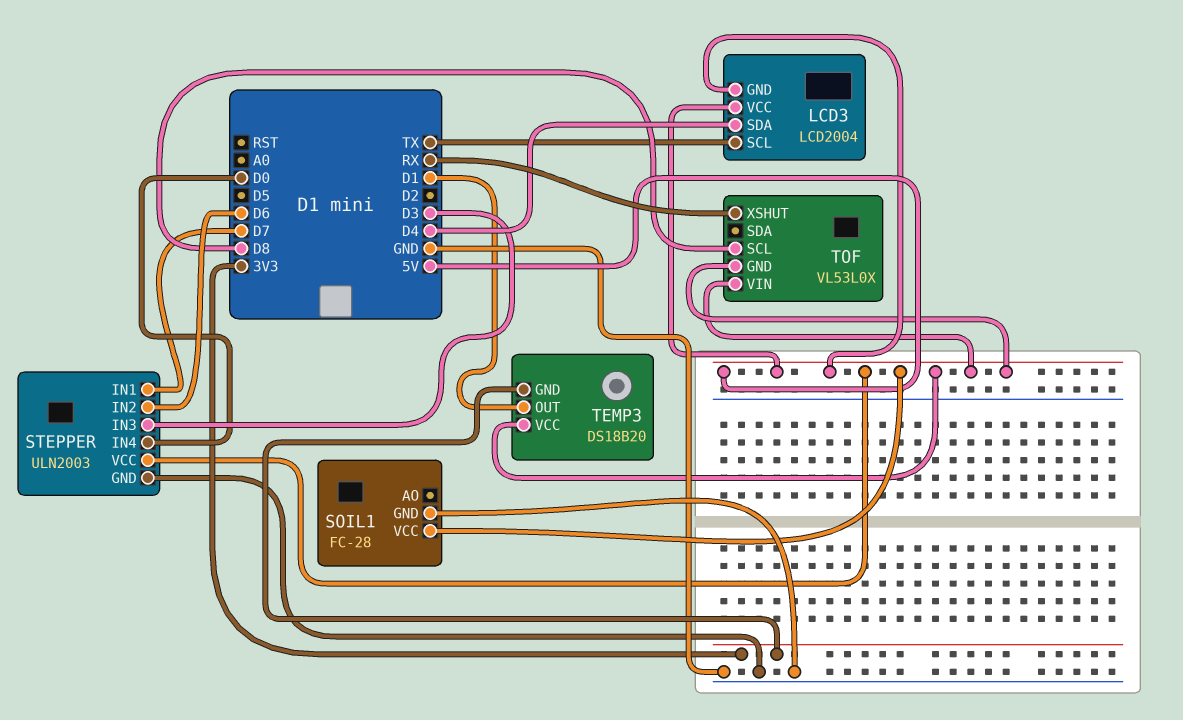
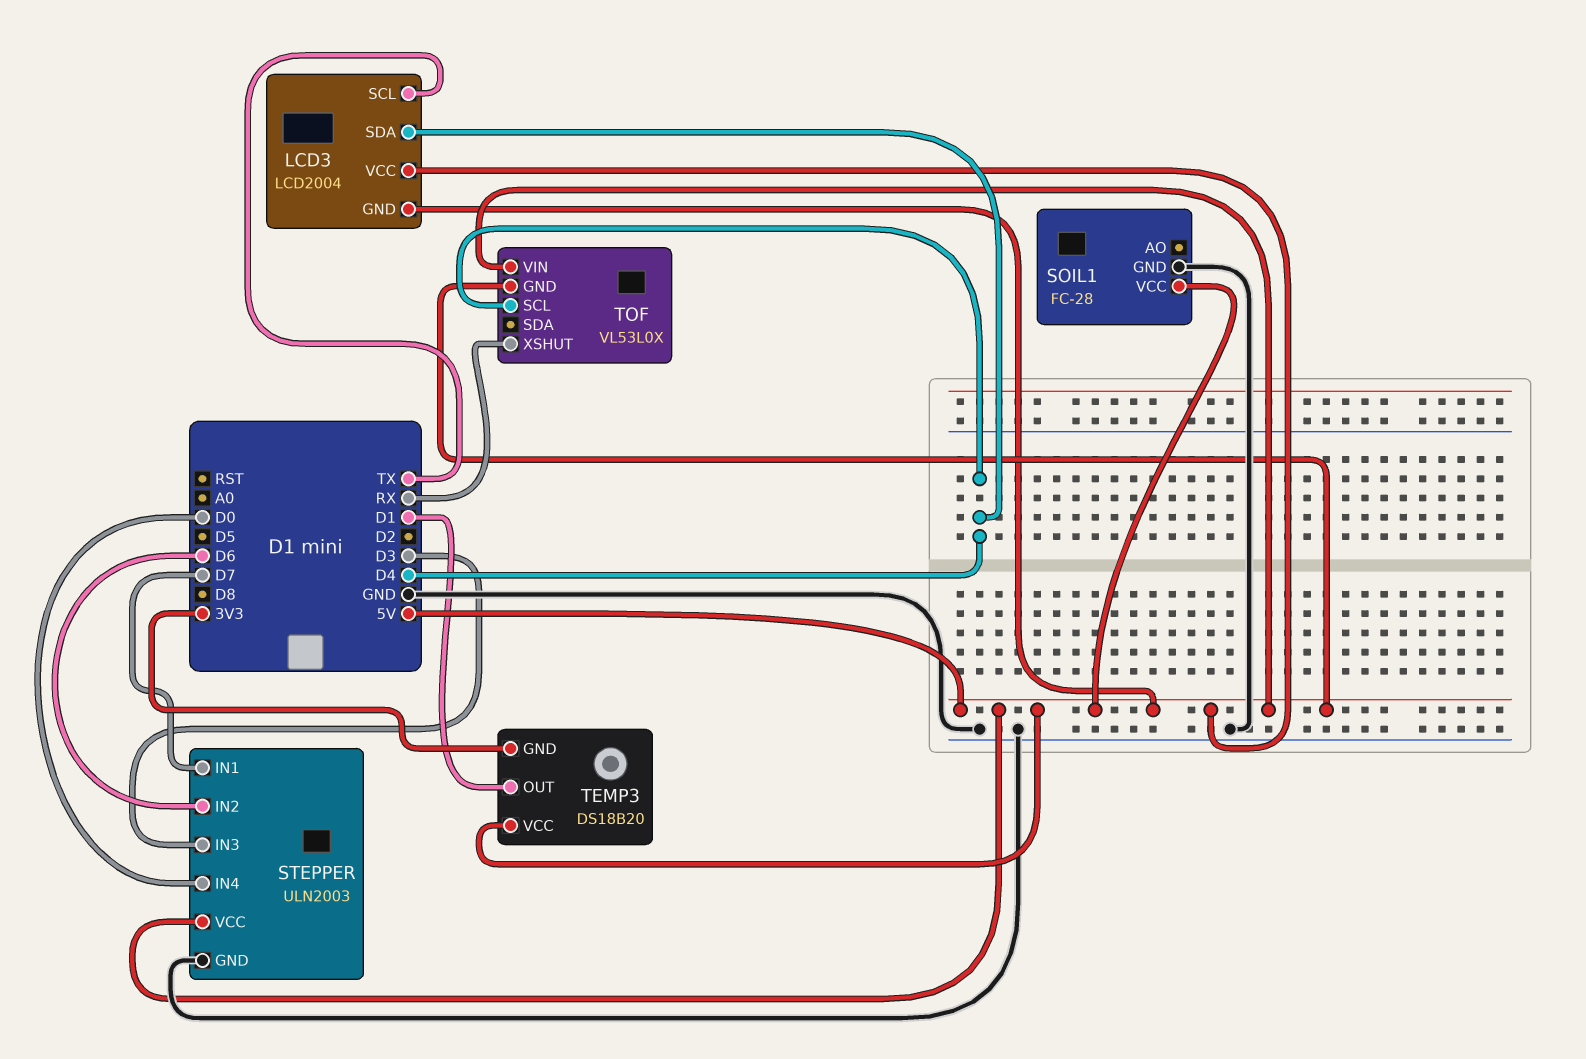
TOF pin SCL: D8 -> D4

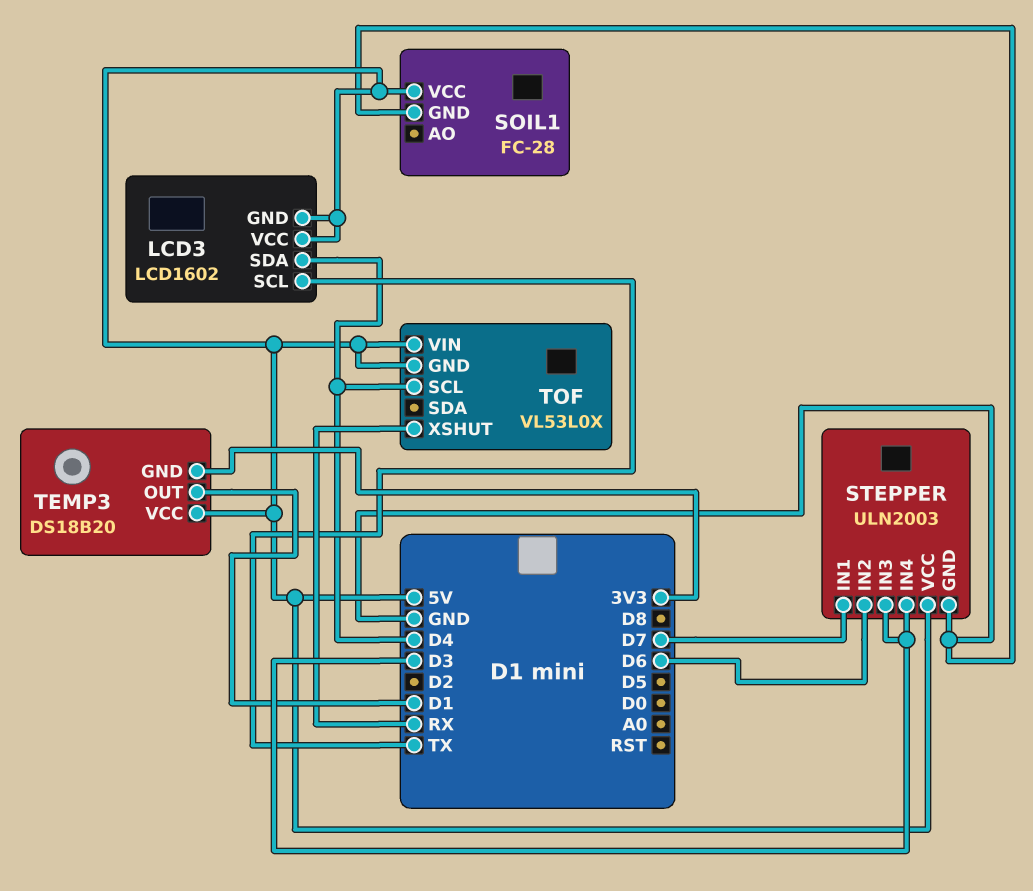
LCD3: LCD2004 -> LCD1602
STEPPER pin IN4: D0 -> D3

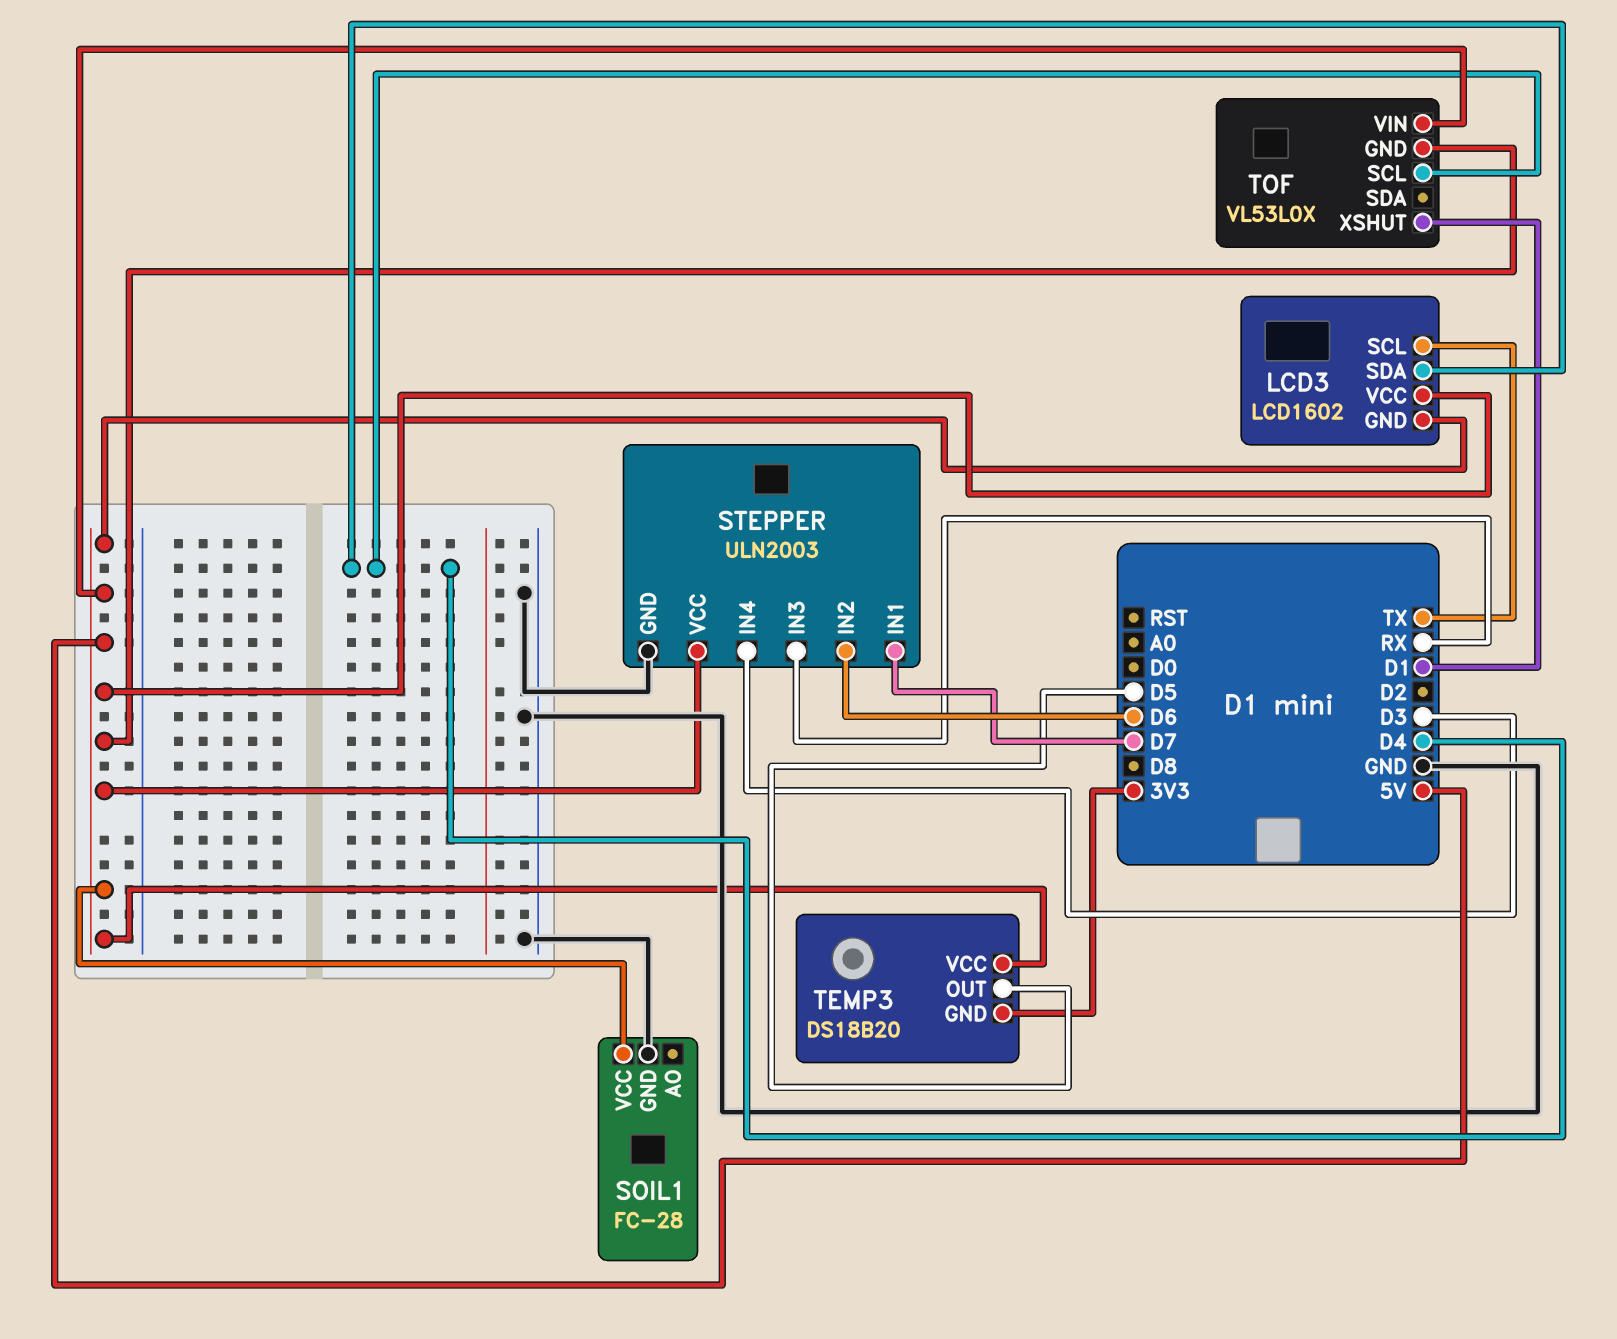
STEPPER pin IN3: D3 -> RX
TEMP3 pin OUT: D1 -> D5
TOF pin XSHUT: RX -> D1

